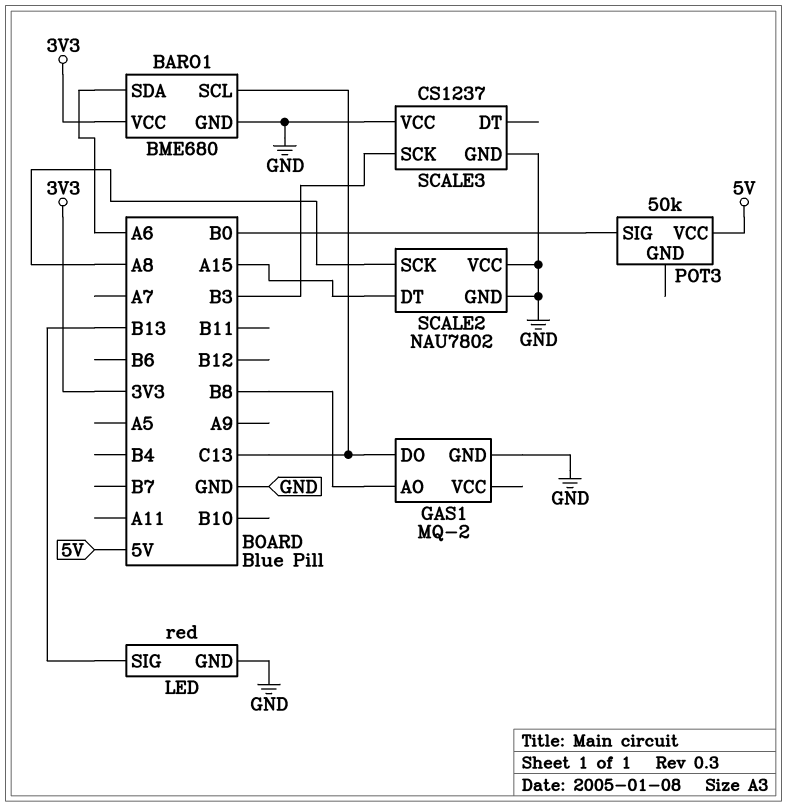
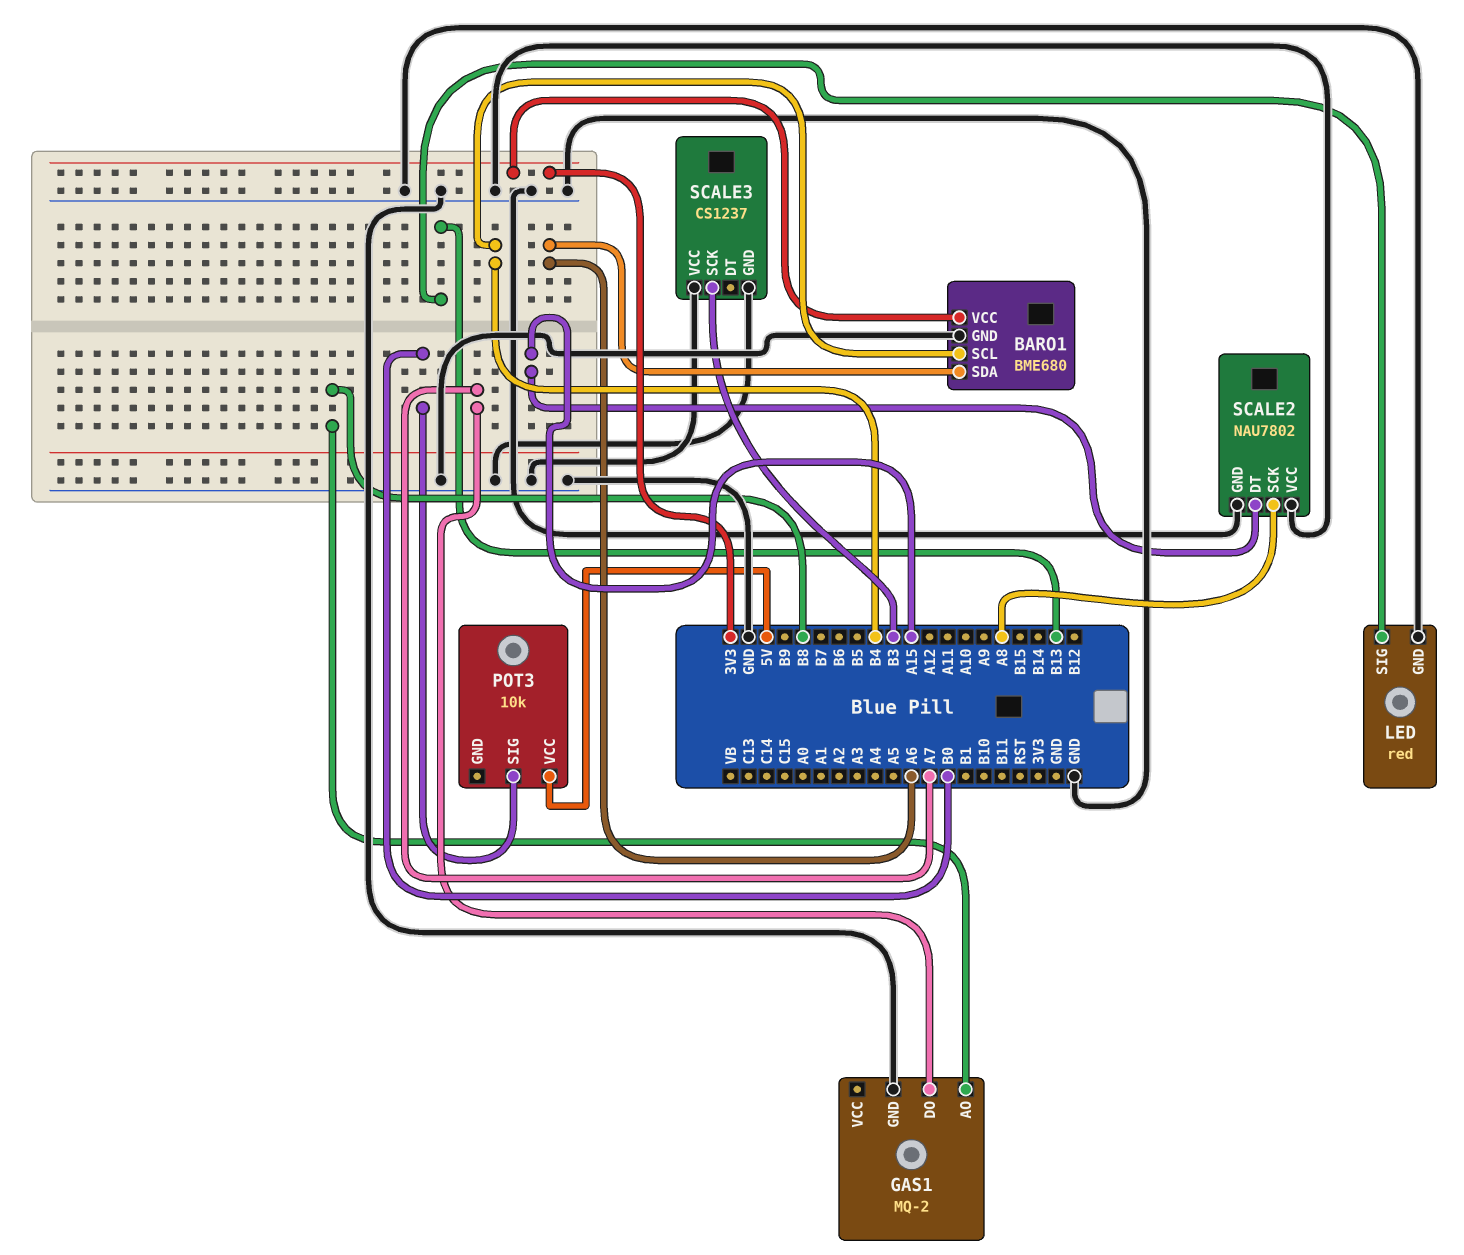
BARO1 pin SCL: C13 -> B4
GAS1 pin DO: C13 -> A7
POT3: 50k -> 10k

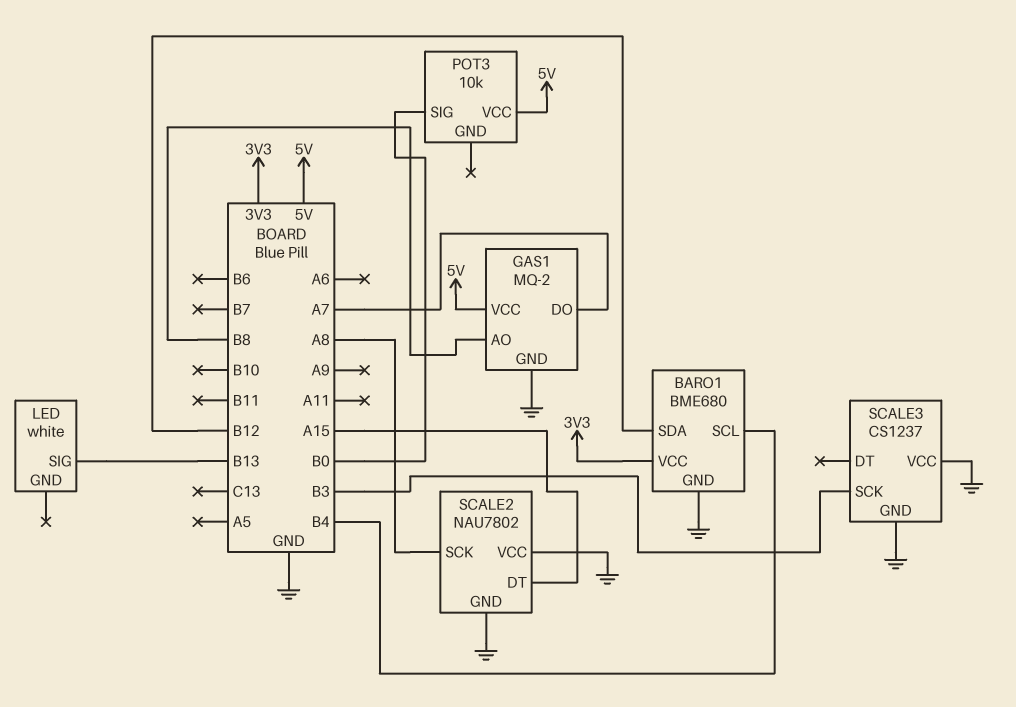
BARO1 pin SDA: A6 -> B12
GAS1 pin VCC: none -> 5V
LED: red -> white
LED pin GND: GND -> none

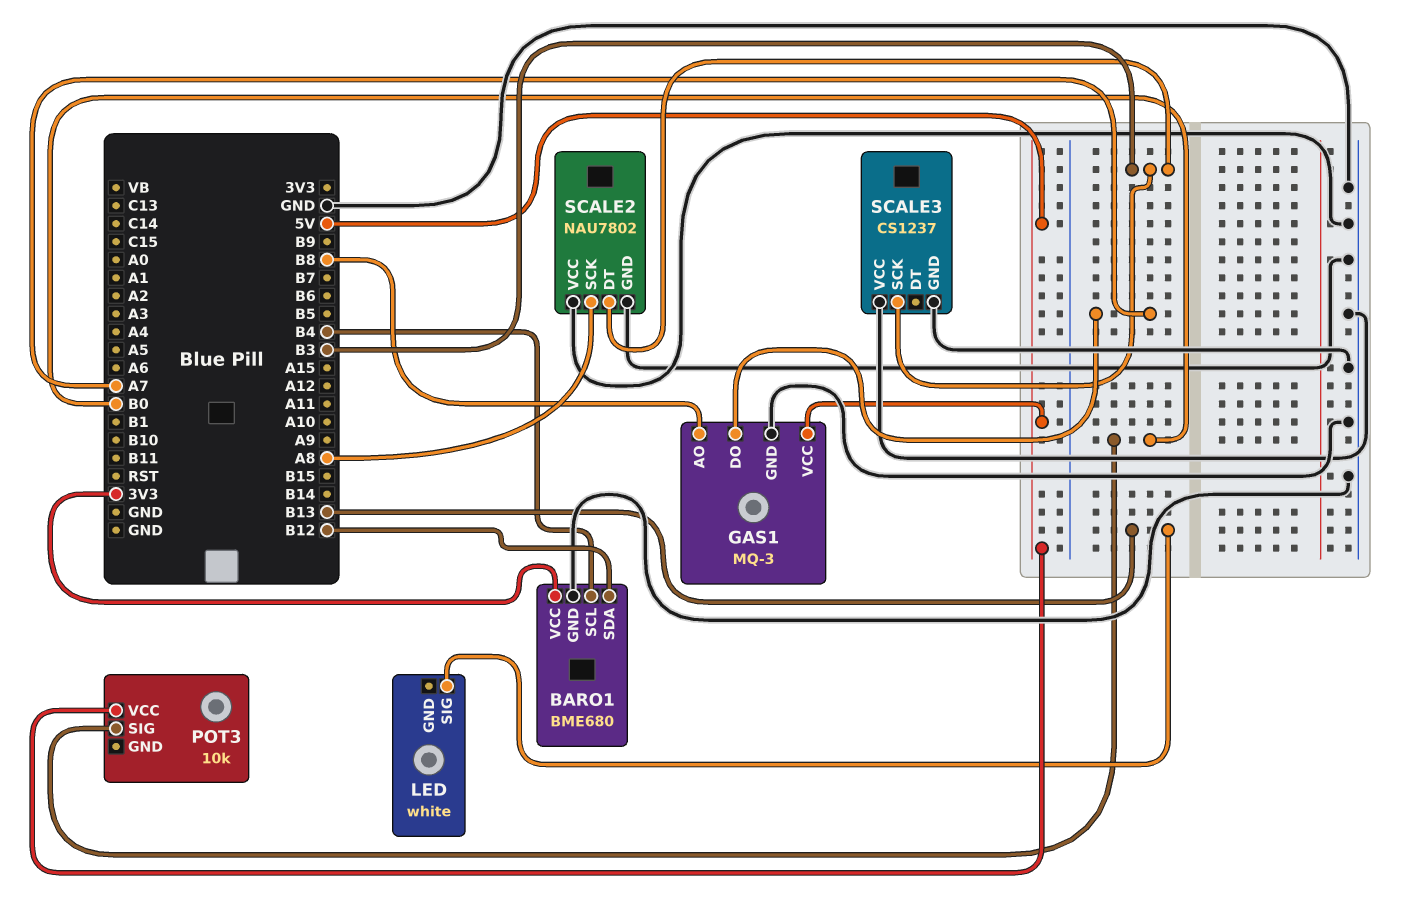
GAS1: MQ-2 -> MQ-3
SCALE2 pin DT: A15 -> B3

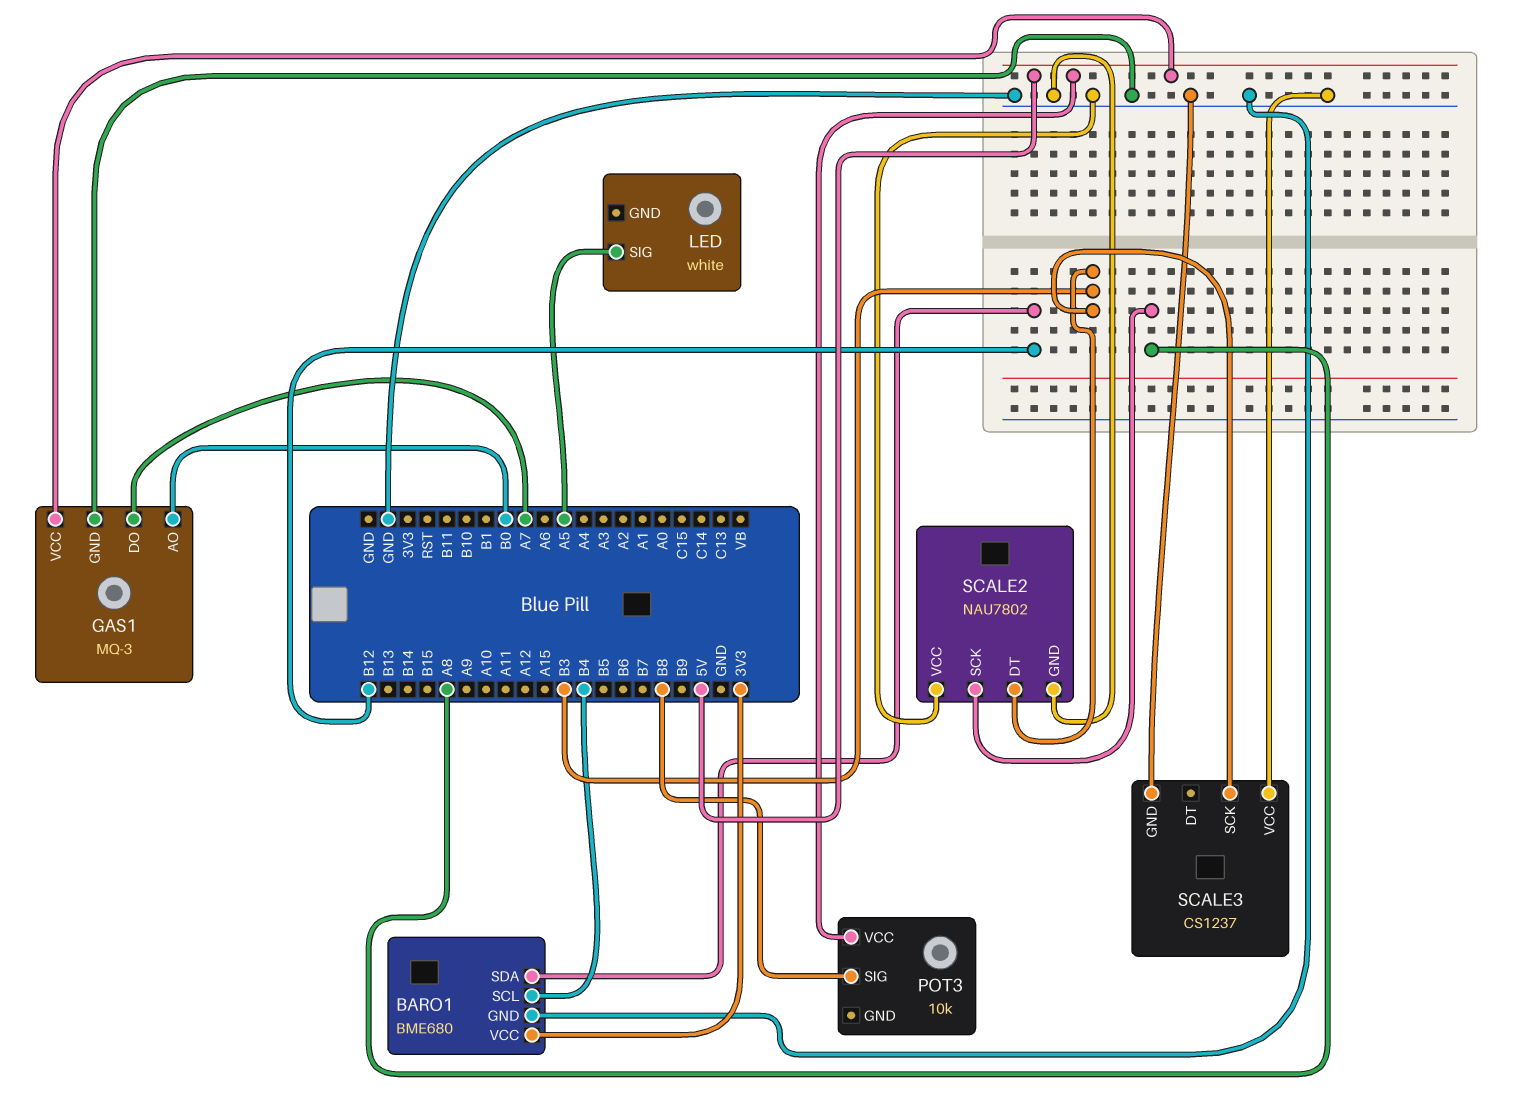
GAS1 pin AO: B8 -> B0
LED pin SIG: B13 -> A5
POT3 pin SIG: B0 -> B8

